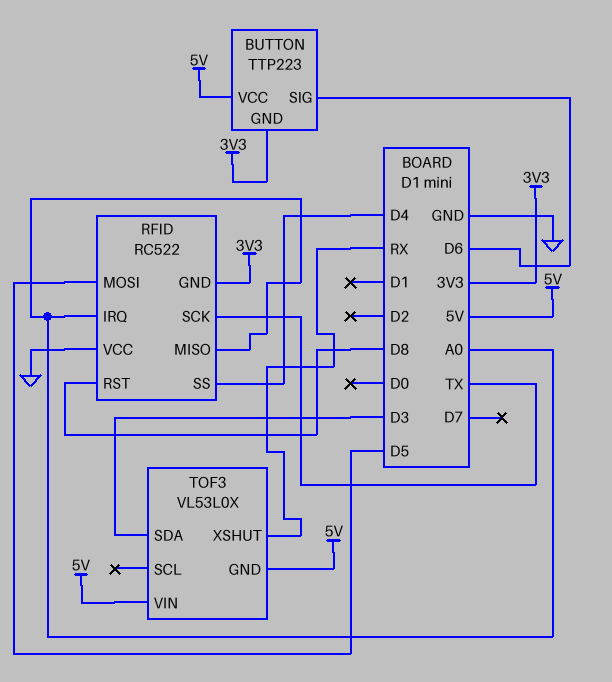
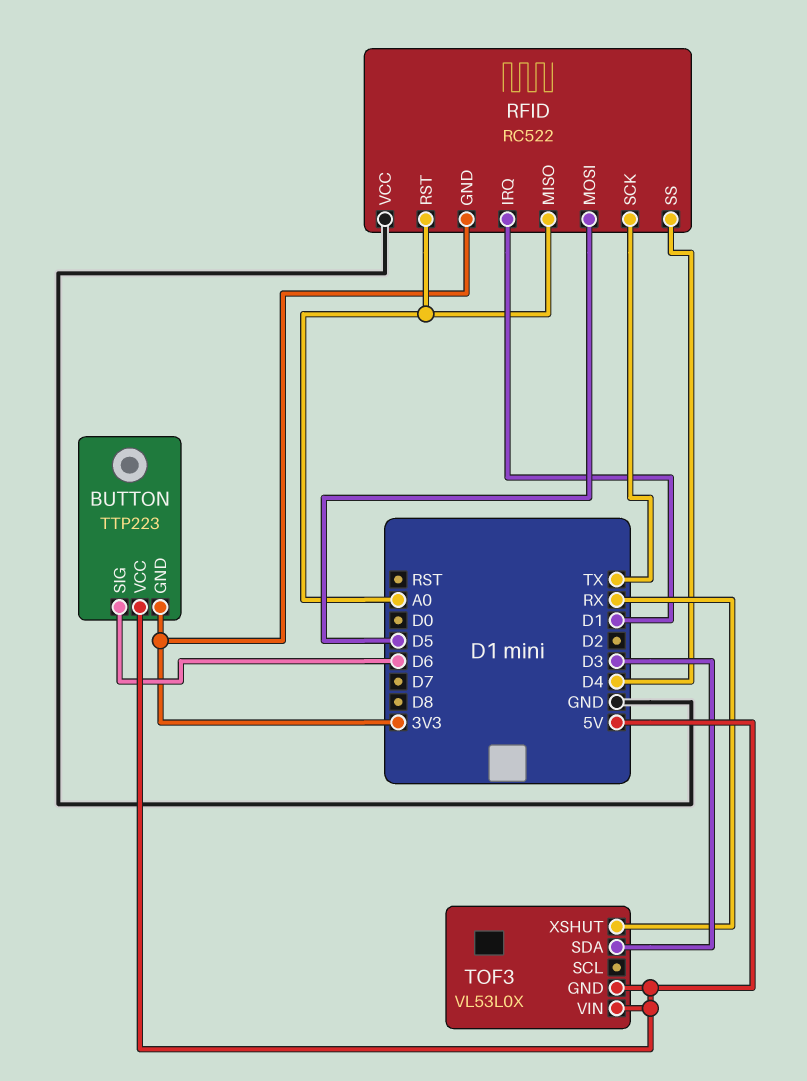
RFID pin IRQ: A0 -> D1
RFID pin RST: D8 -> A0

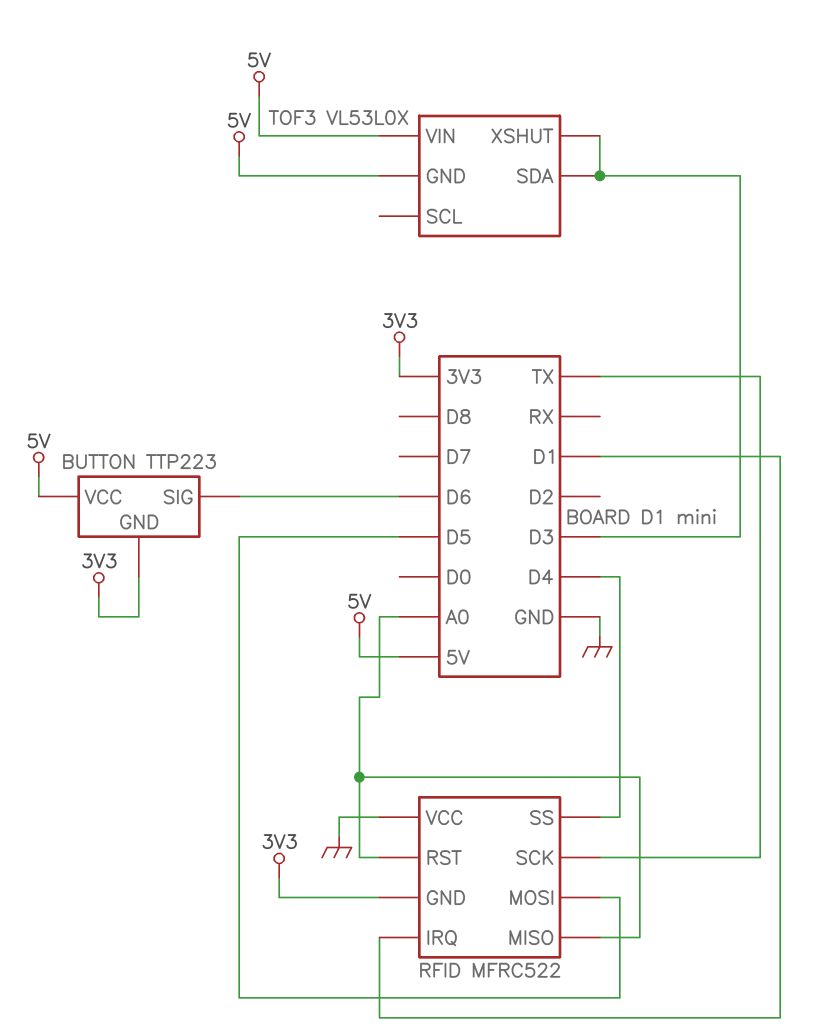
RFID: RC522 -> MFRC522
TOF3 pin XSHUT: RX -> D3

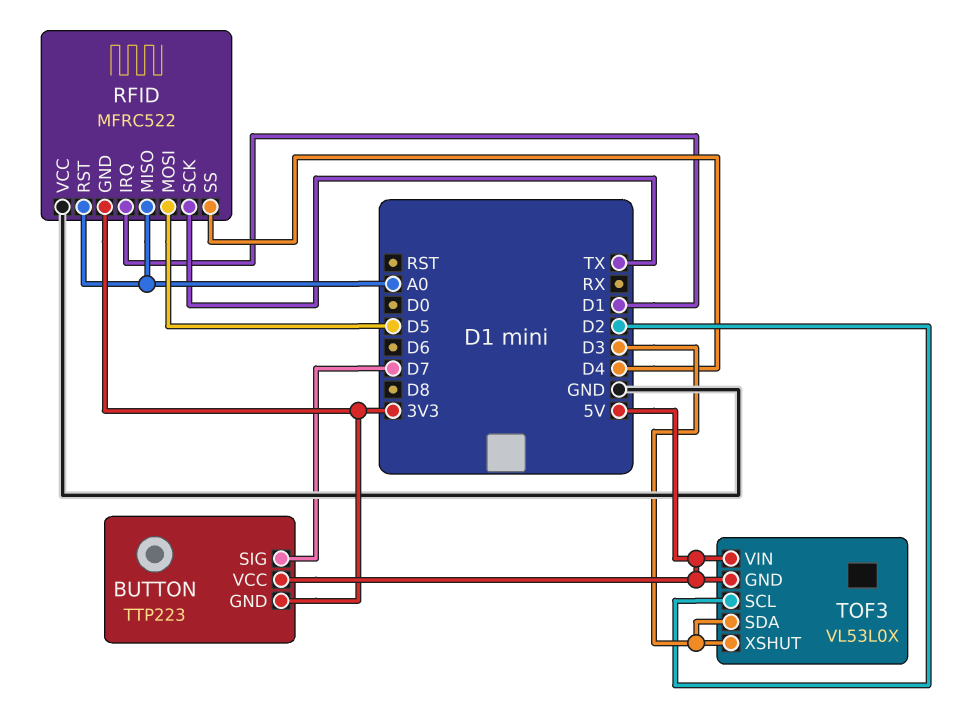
BUTTON pin SIG: D6 -> D7
TOF3 pin SCL: none -> D2

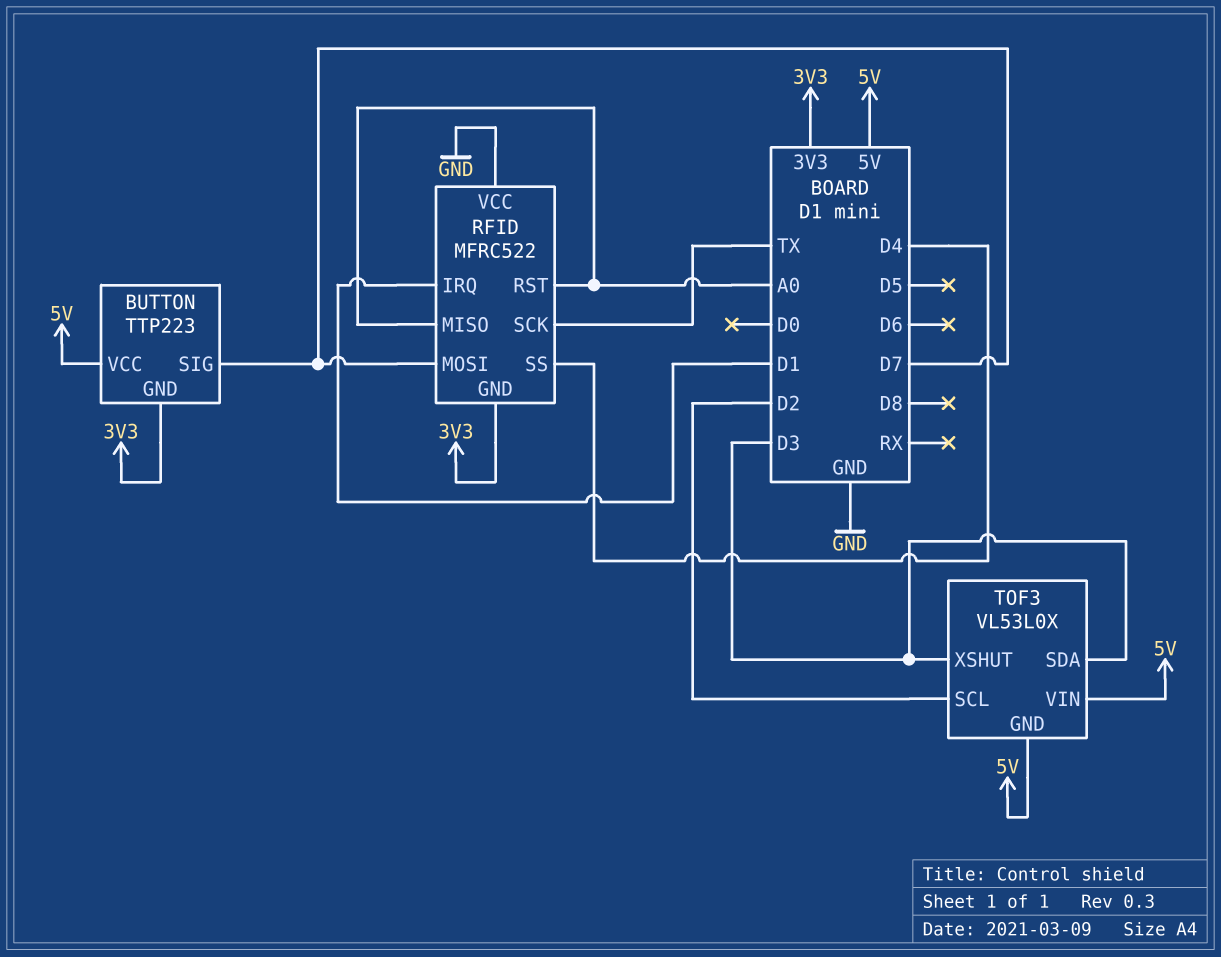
RFID pin MOSI: D5 -> D7

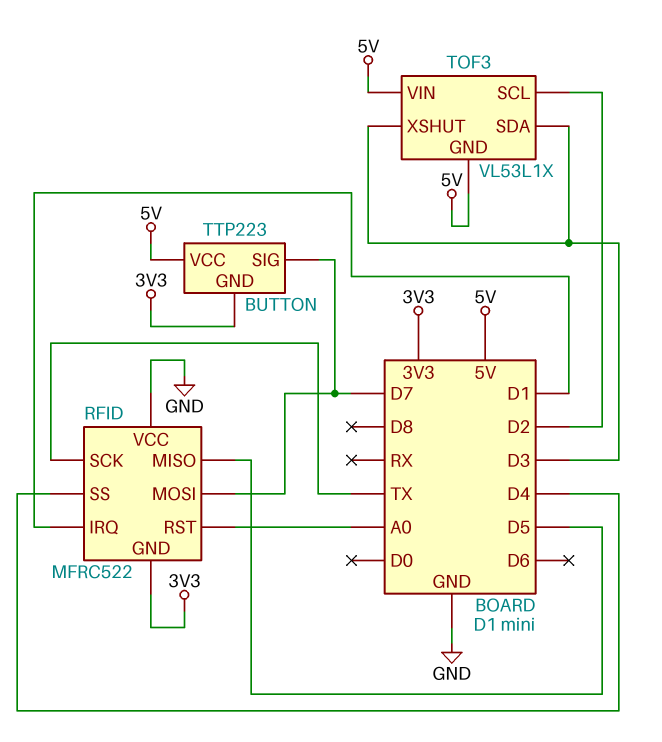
RFID pin MISO: A0 -> D5
TOF3: VL53L0X -> VL53L1X

